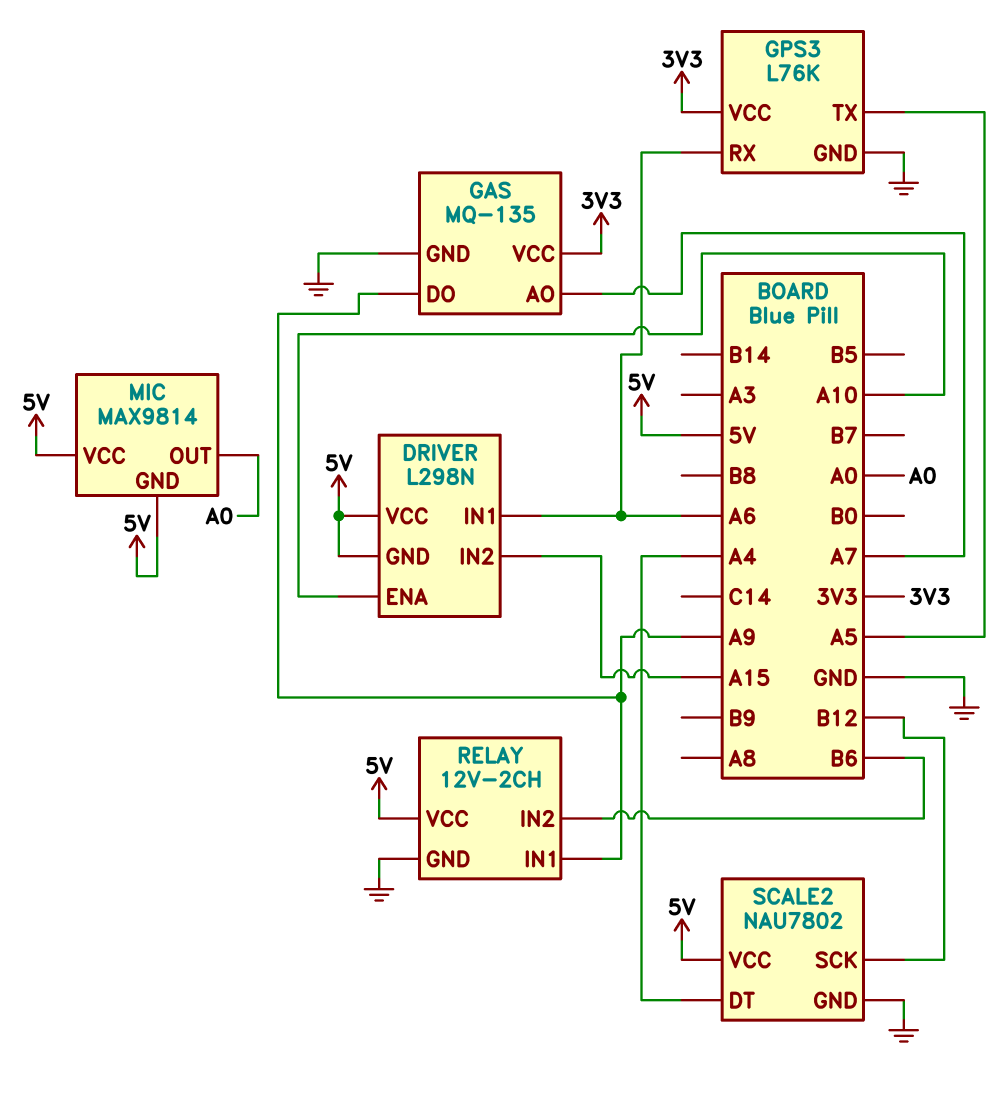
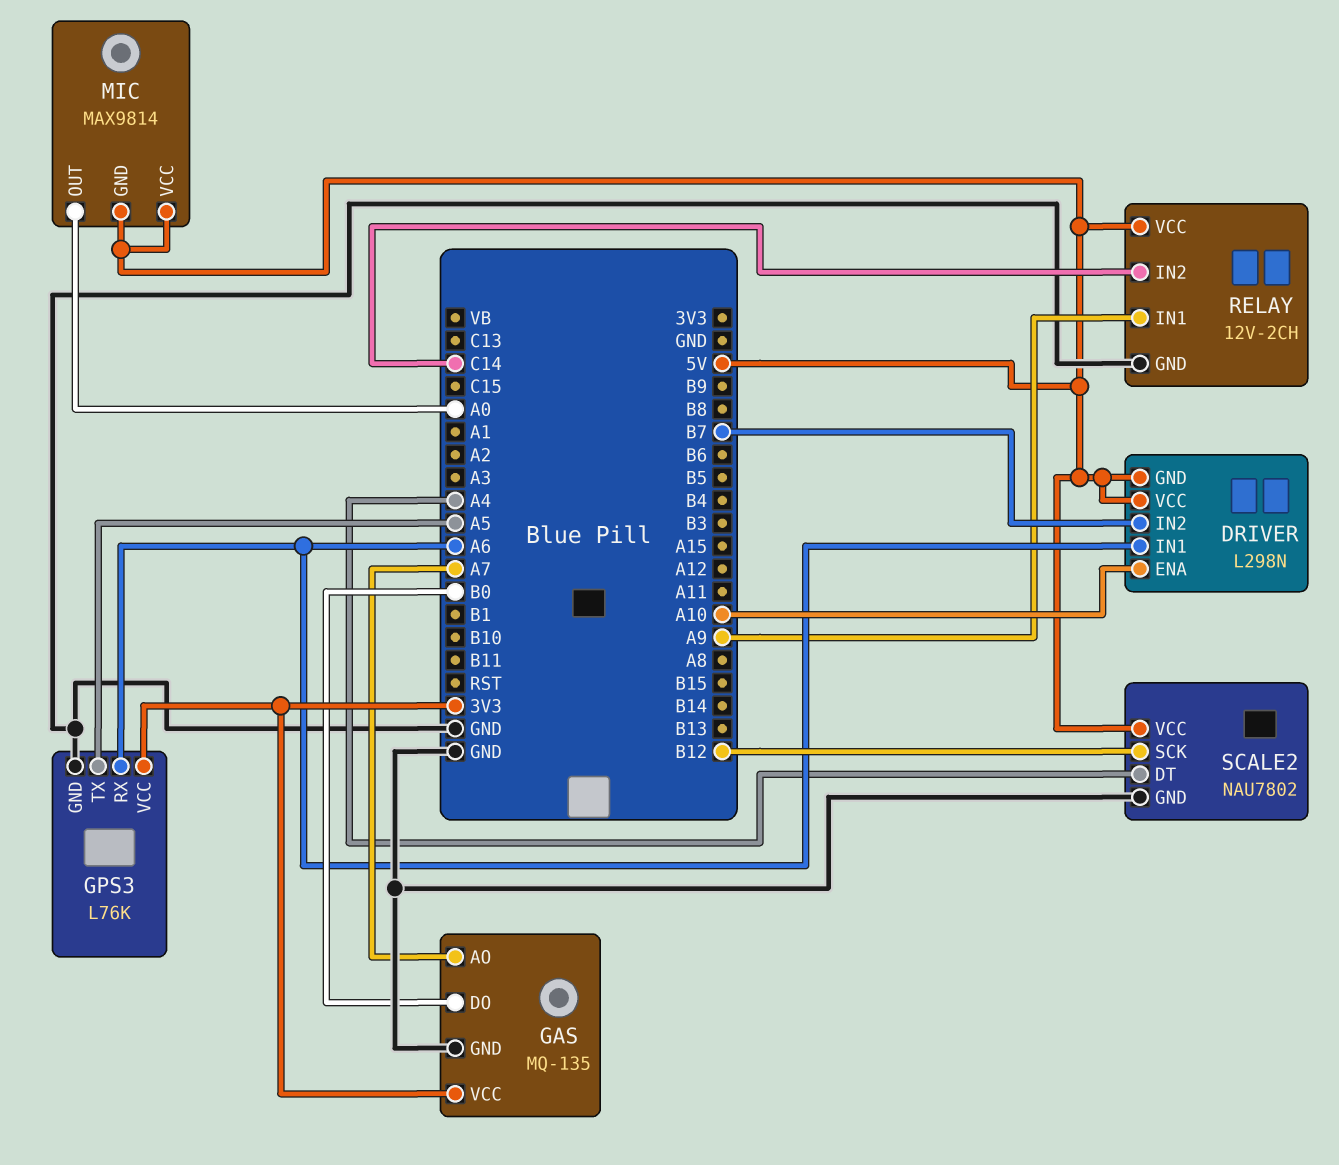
DRIVER pin IN2: A15 -> B7
GAS pin DO: A9 -> B0
RELAY pin IN2: B6 -> C14

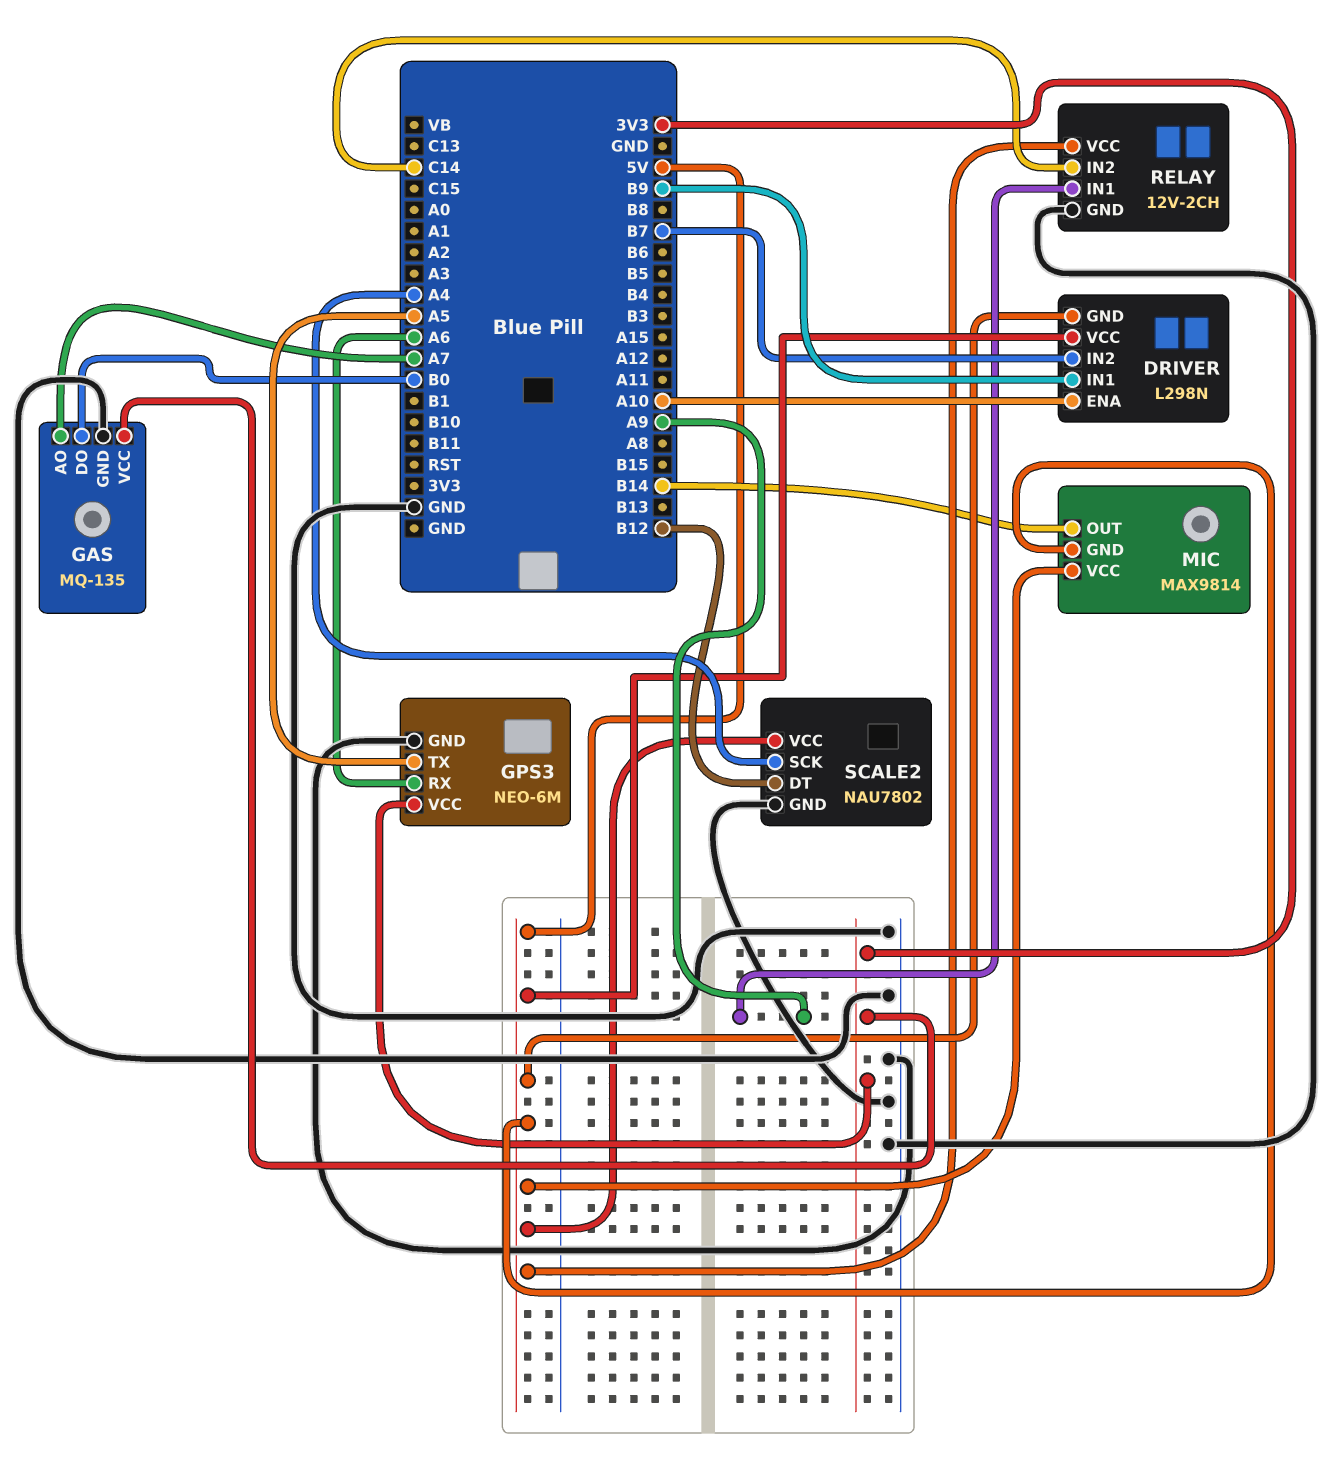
DRIVER pin IN1: A6 -> B9
GPS3: L76K -> NEO-6M
MIC pin OUT: A0 -> B14
SCALE2 pin DT: A4 -> B12
SCALE2 pin SCK: B12 -> A4

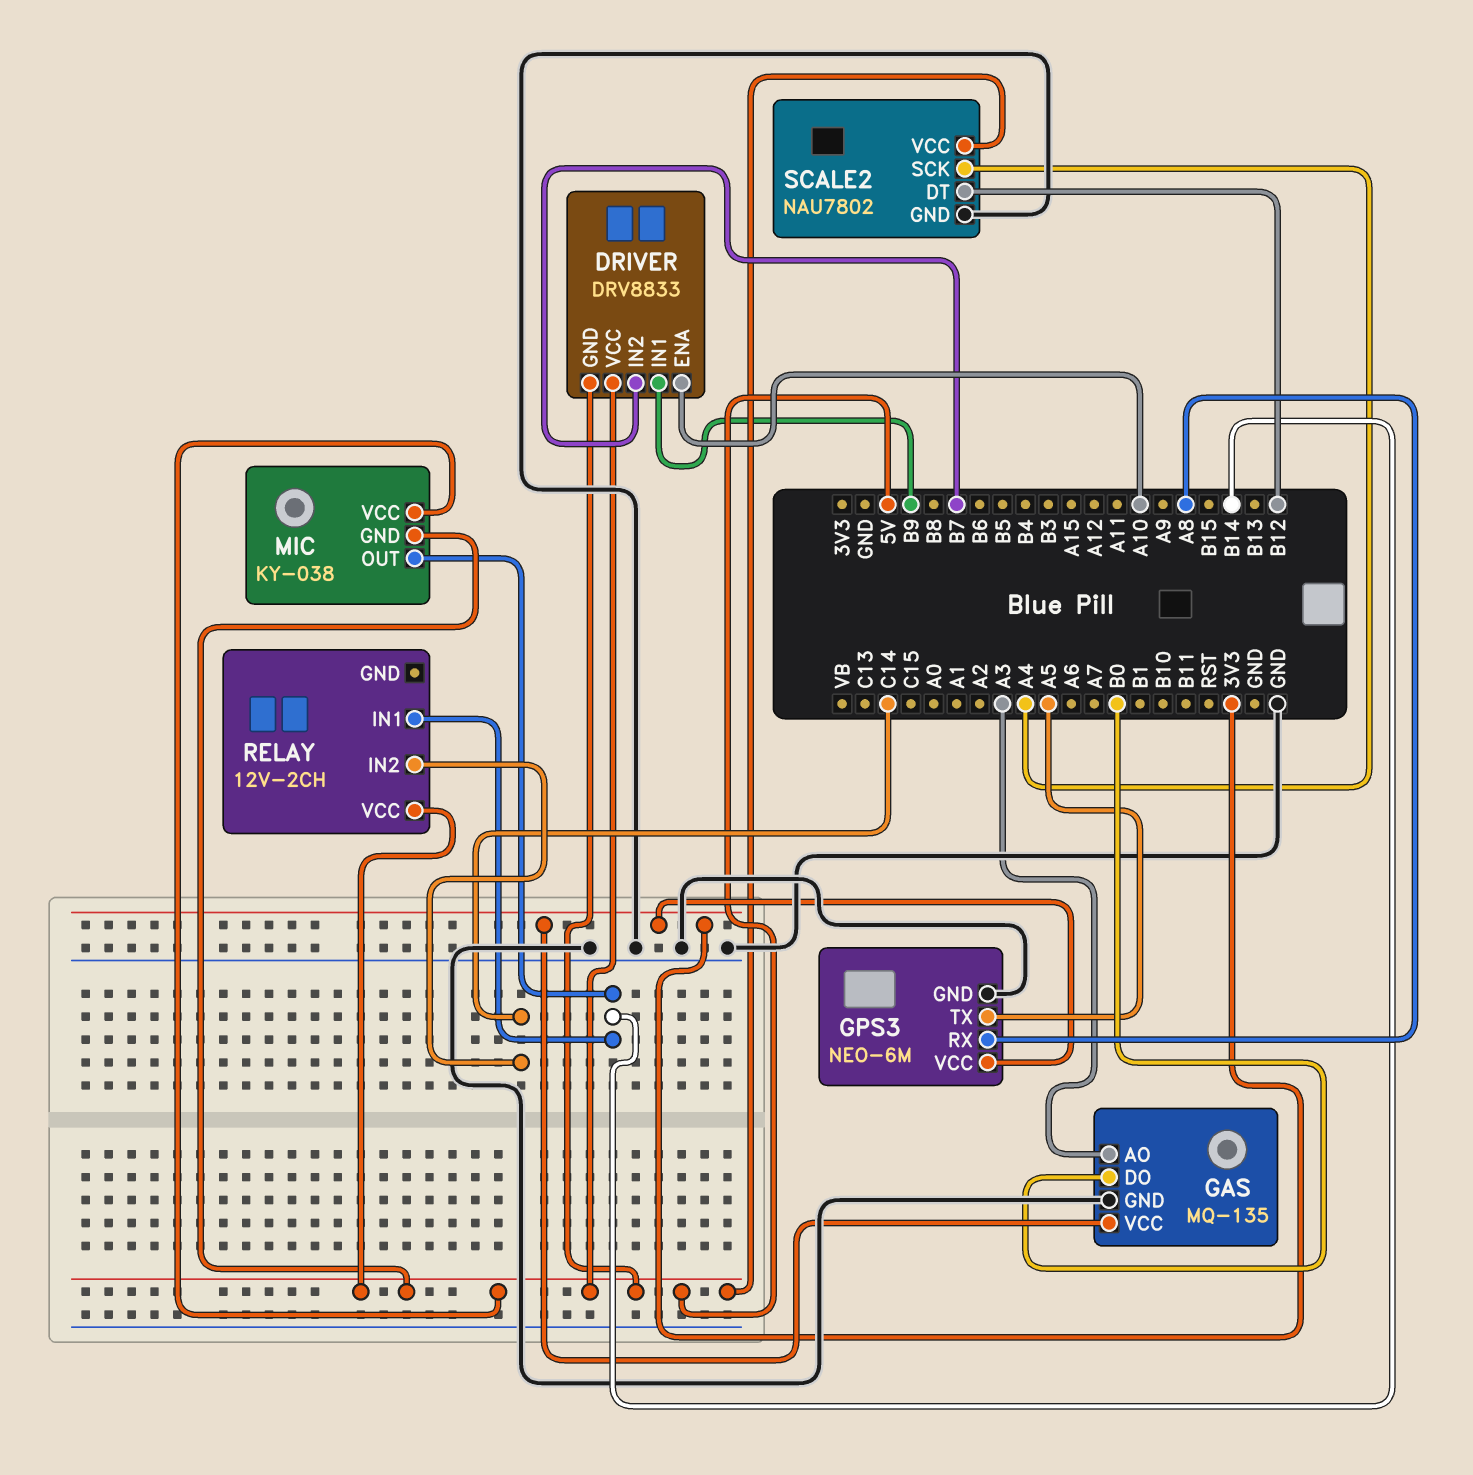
DRIVER: L298N -> DRV8833
GAS pin AO: A7 -> A3
GPS3 pin RX: A6 -> A8
MIC: MAX9814 -> KY-038
RELAY pin GND: GND -> none
RELAY pin IN1: A9 -> B14

